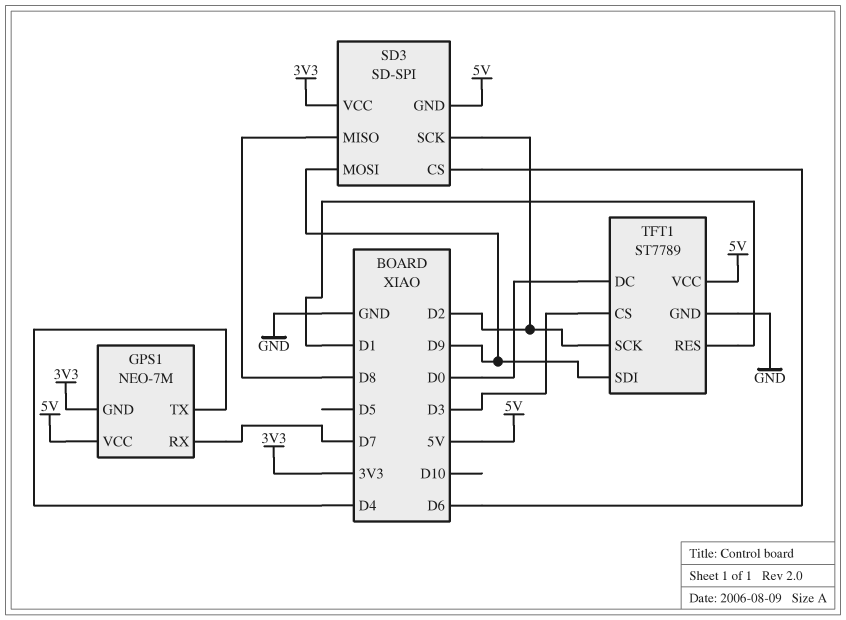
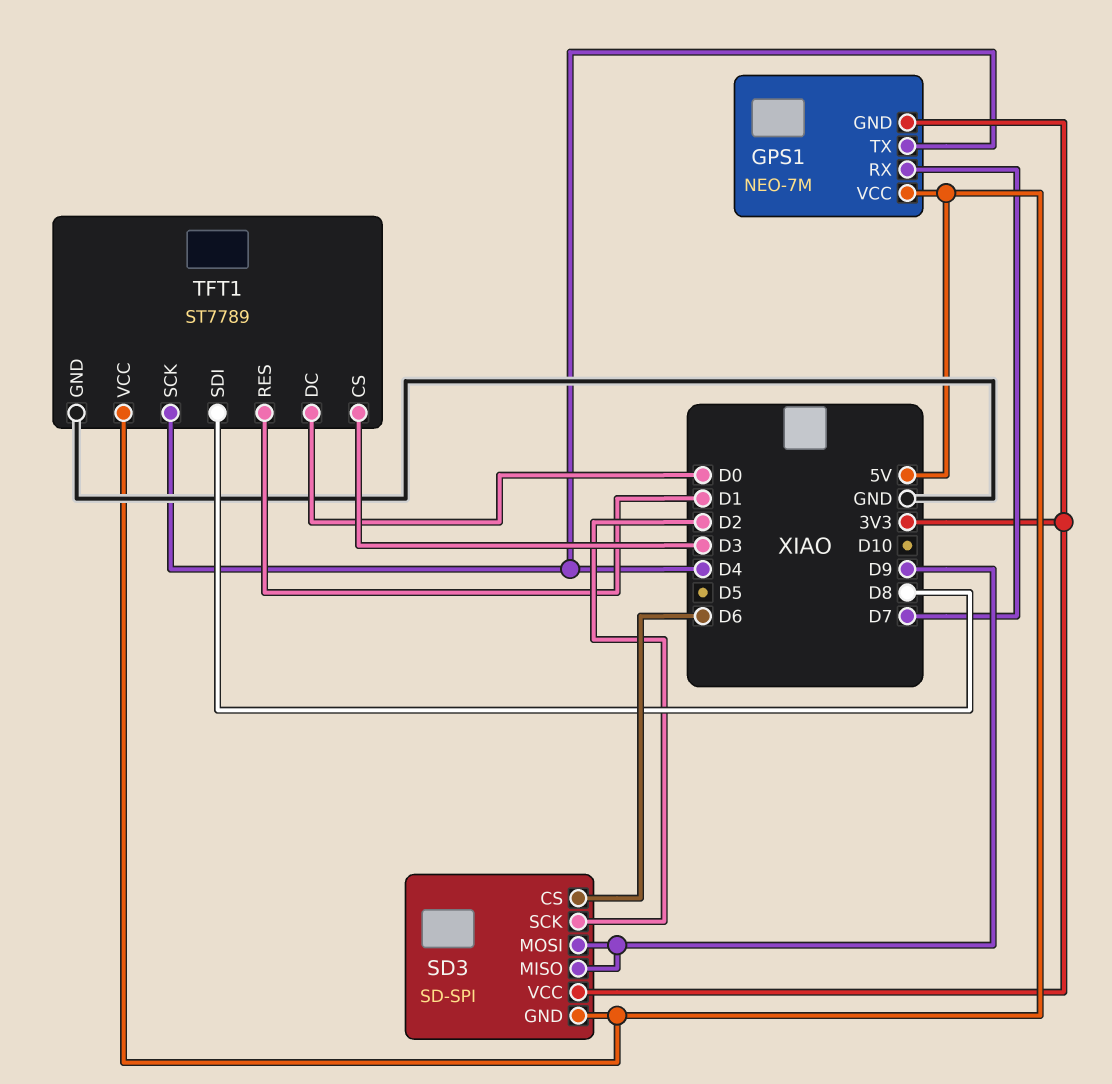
SD3 pin MISO: D8 -> D9
TFT1 pin SCK: D2 -> D4
TFT1 pin SDI: D9 -> D8

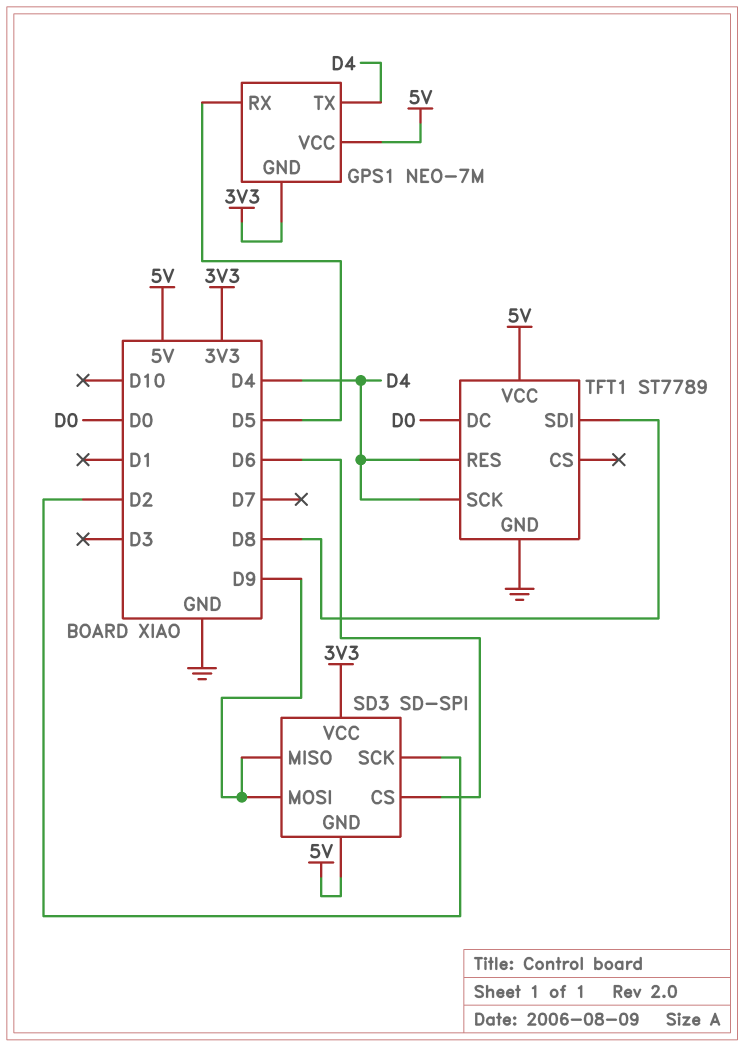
GPS1 pin RX: D7 -> D5
TFT1 pin CS: D3 -> none
TFT1 pin RES: D1 -> D4

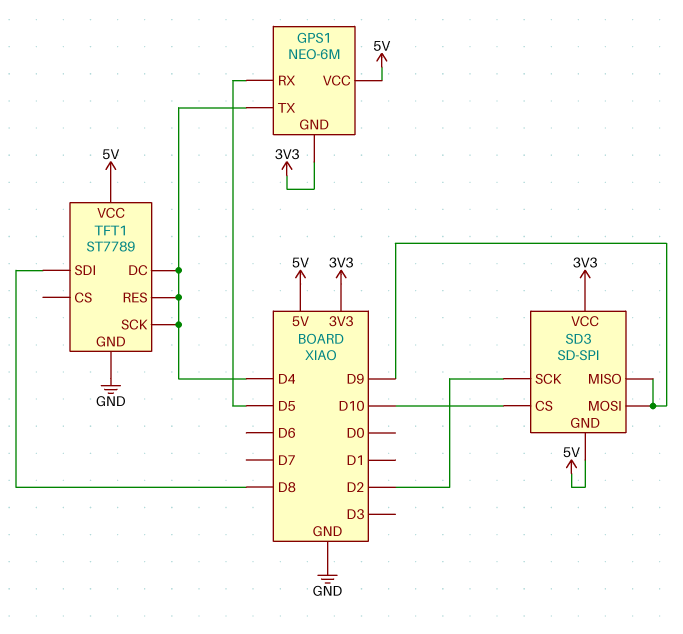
GPS1: NEO-7M -> NEO-6M
SD3 pin CS: D6 -> D10
TFT1 pin DC: D0 -> D4

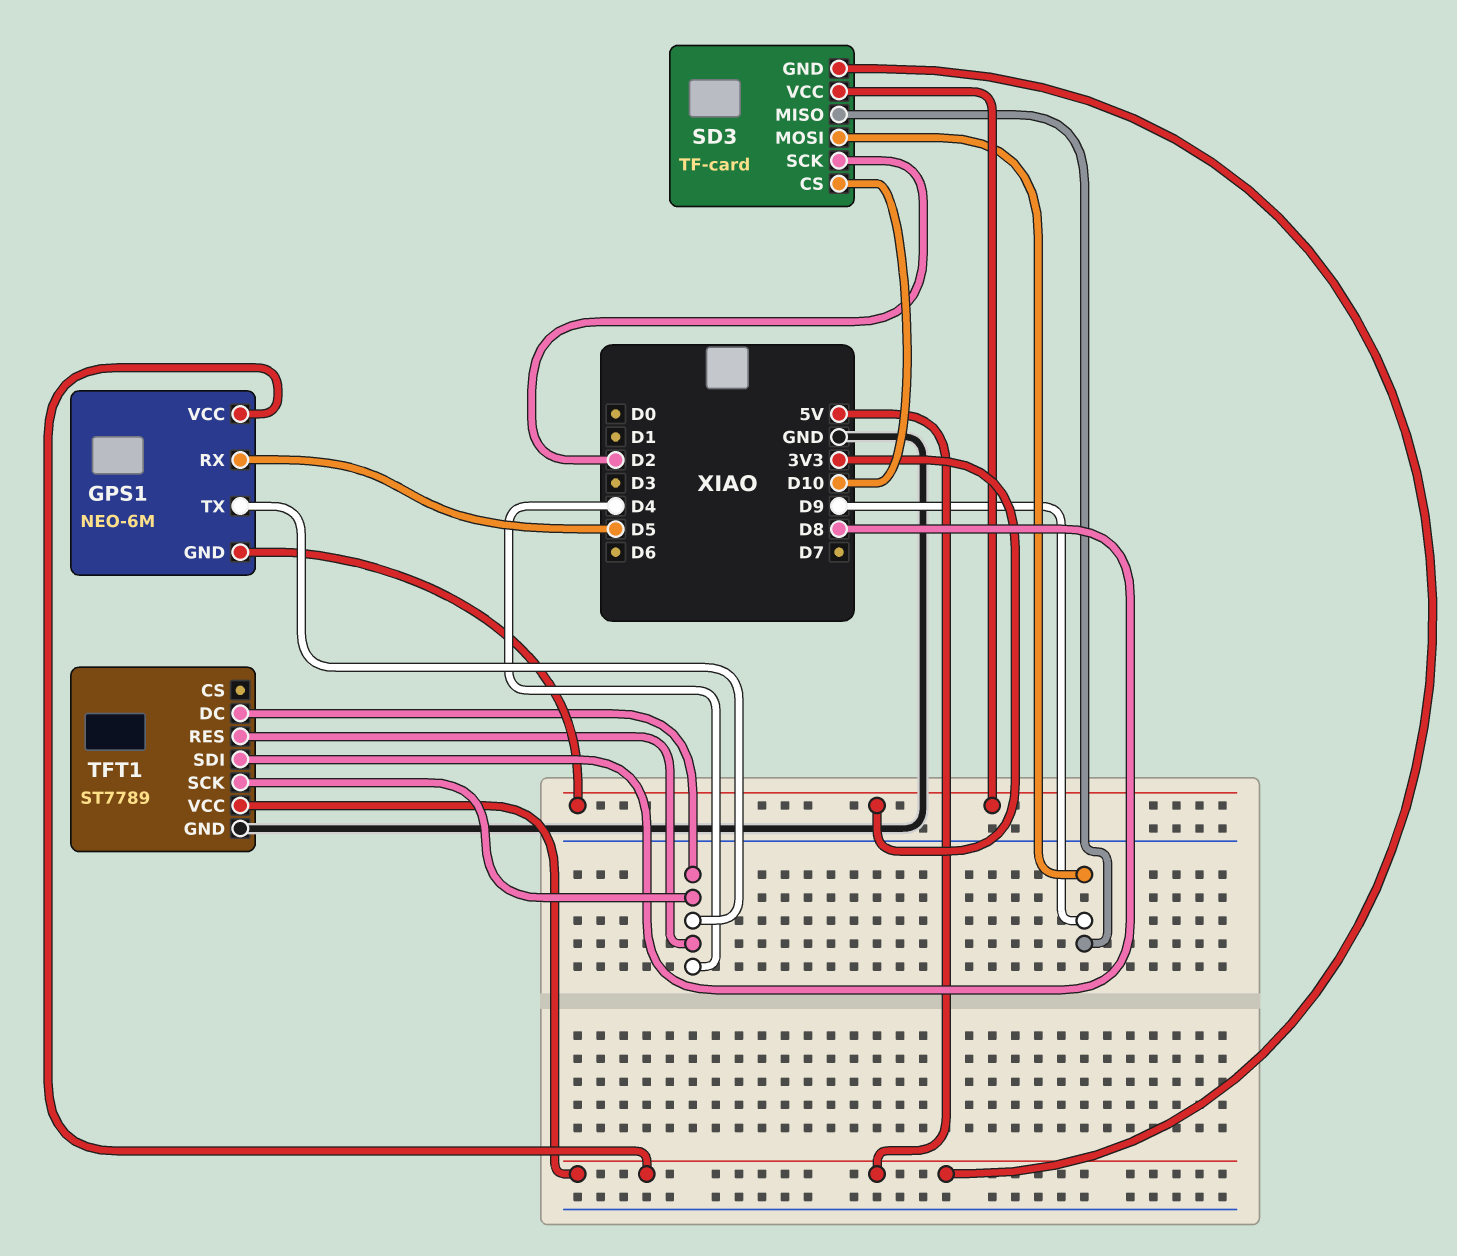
SD3: SD-SPI -> TF-card

